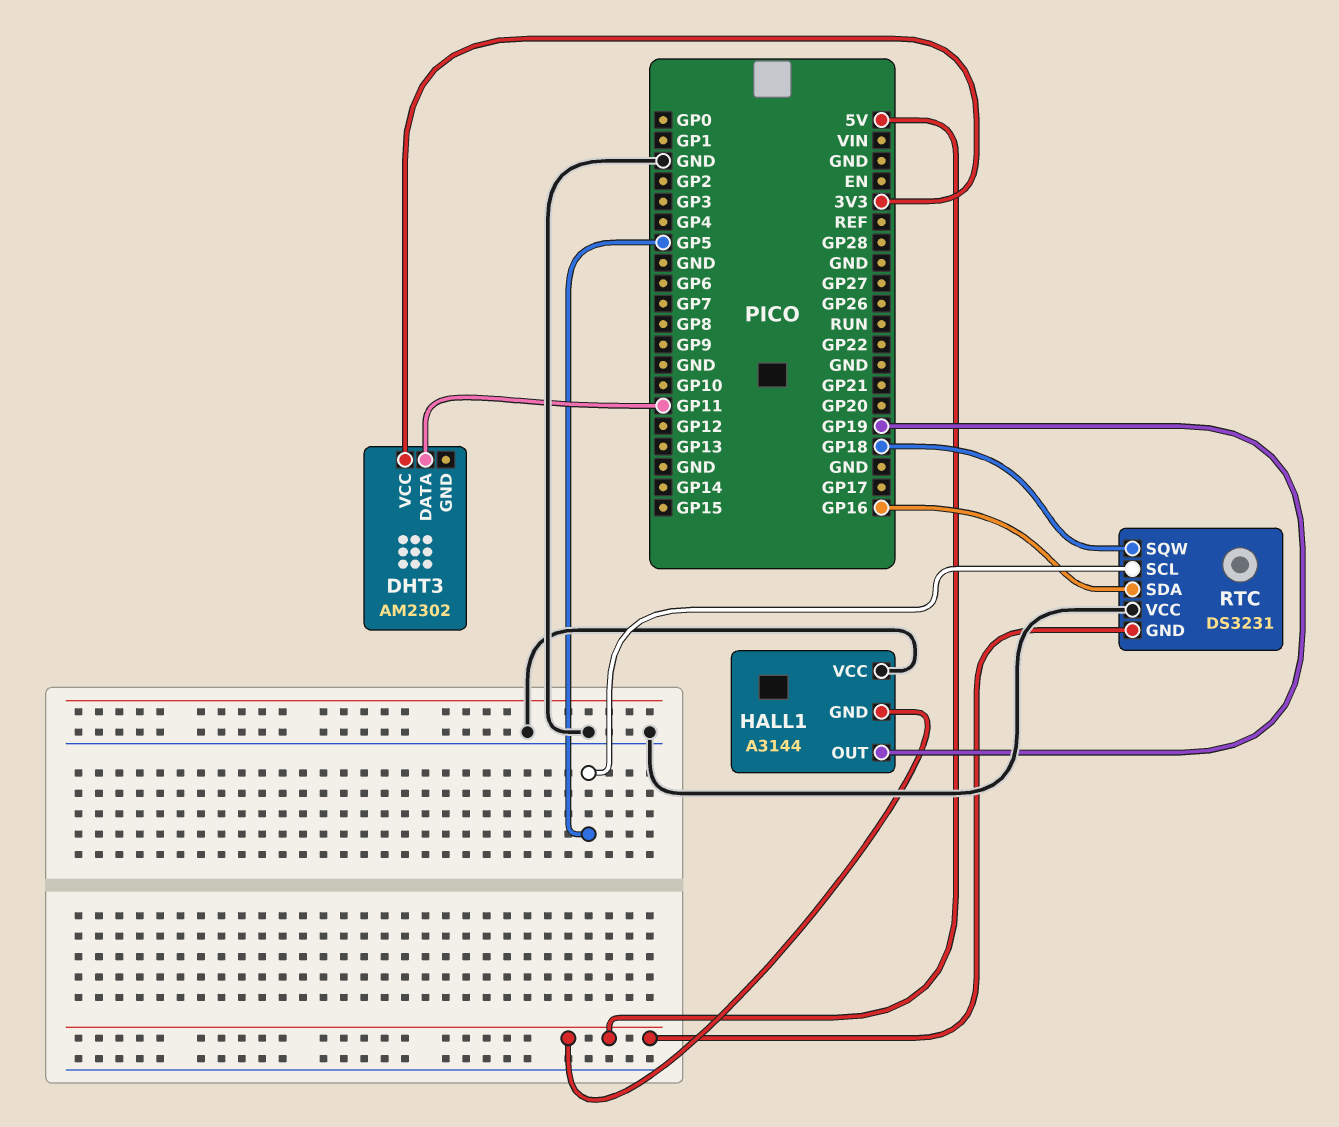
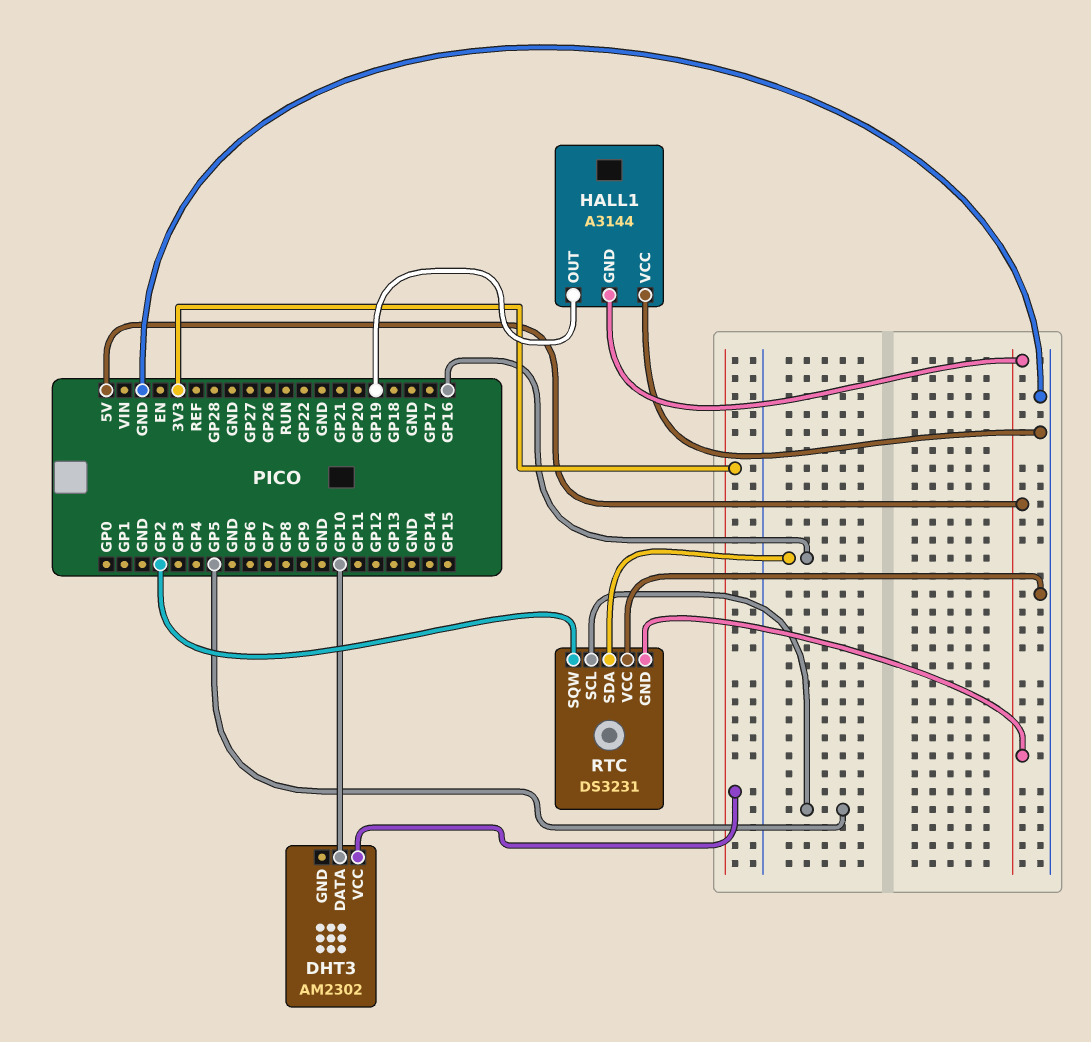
DHT3 pin DATA: GP11 -> GP10
RTC pin SQW: GP18 -> GP2

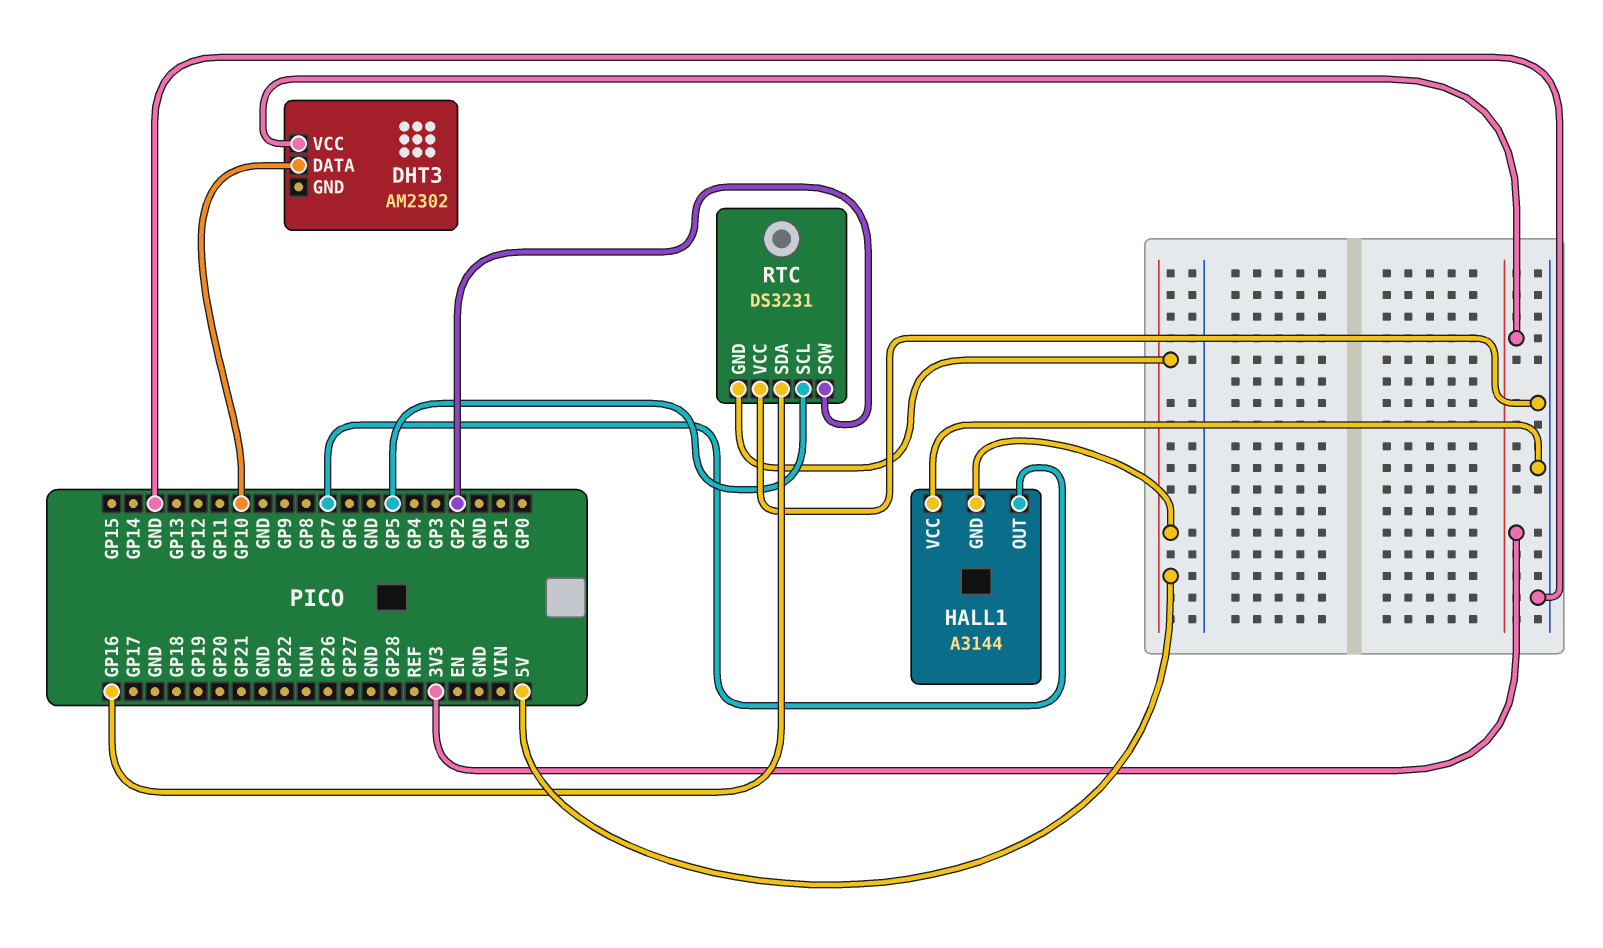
HALL1 pin OUT: GP19 -> GP7

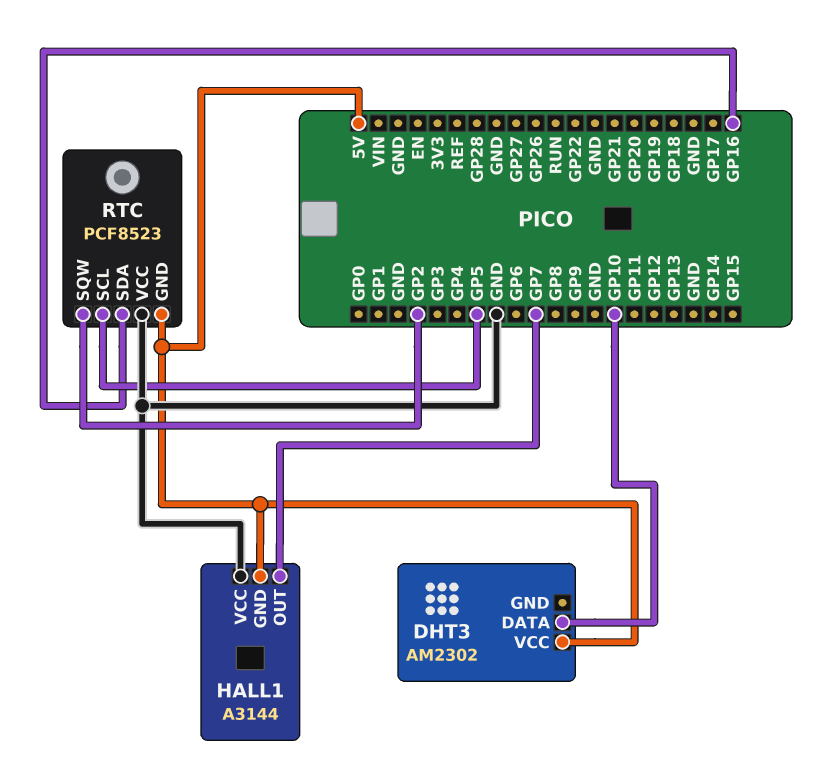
DHT3 pin VCC: 3V3 -> 5V
RTC: DS3231 -> PCF8523

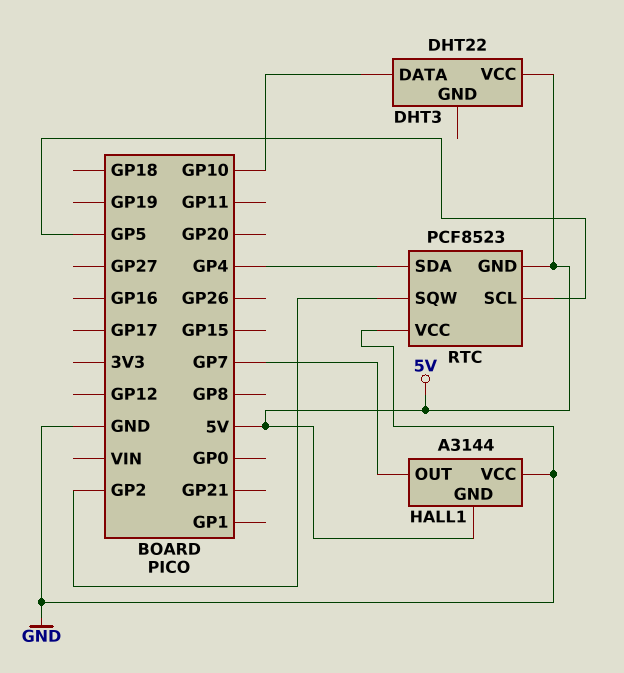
DHT3: AM2302 -> DHT22
RTC pin SDA: GP16 -> GP4

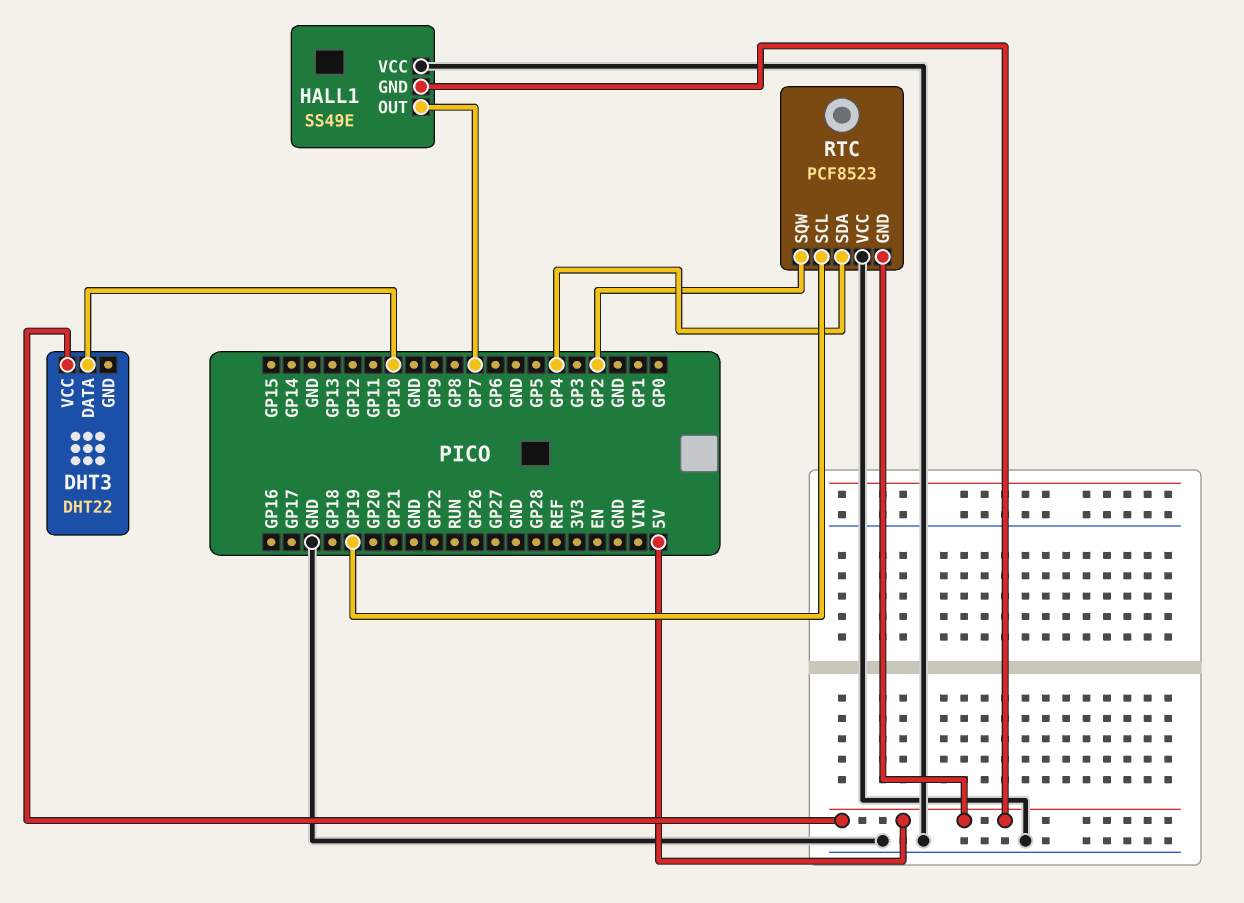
HALL1: A3144 -> SS49E
RTC pin SCL: GP5 -> GP19

